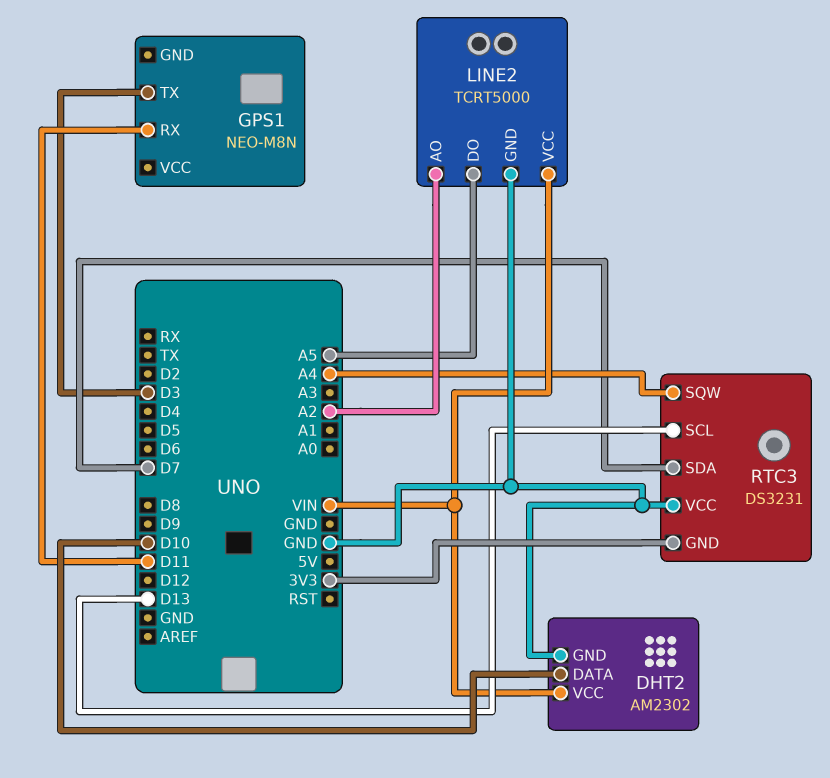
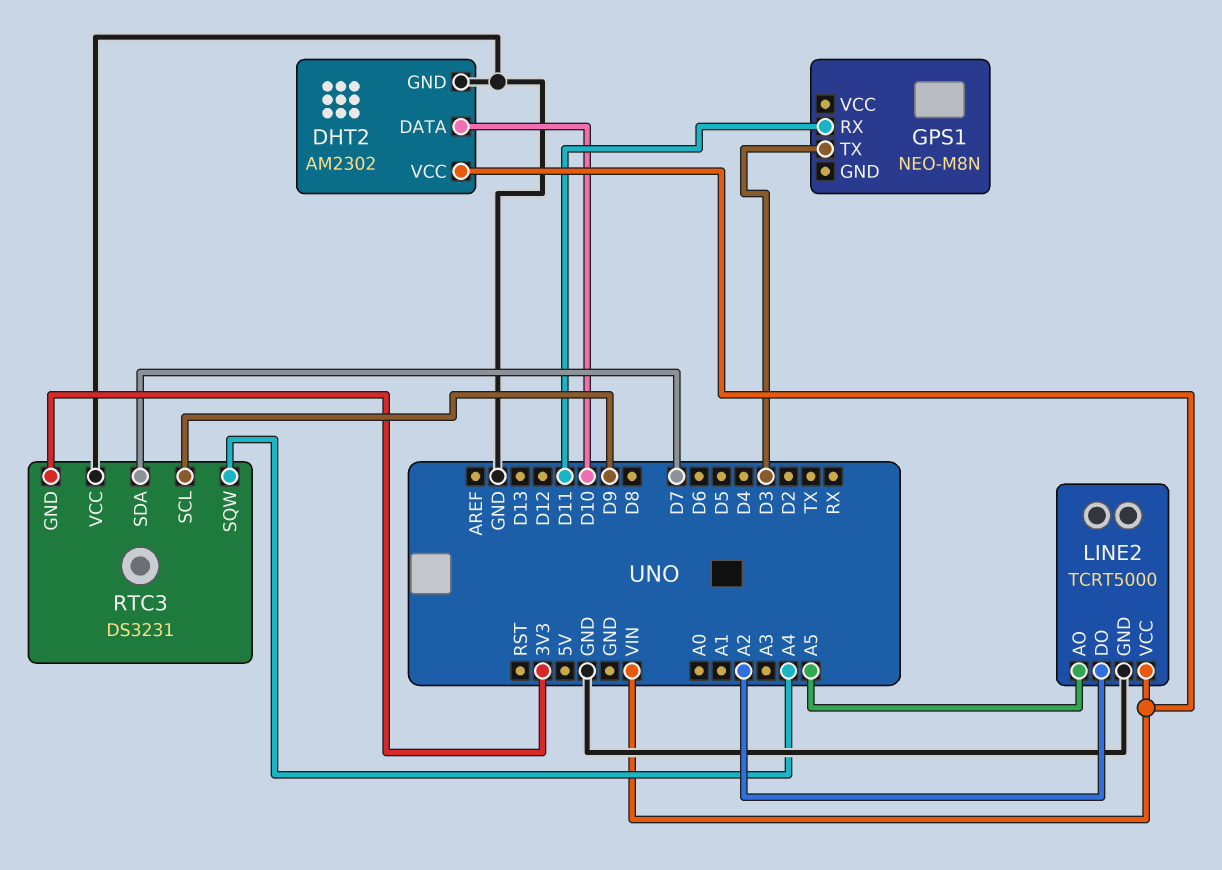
LINE2 pin AO: A2 -> A5
LINE2 pin DO: A5 -> A2
RTC3 pin SCL: D13 -> D9

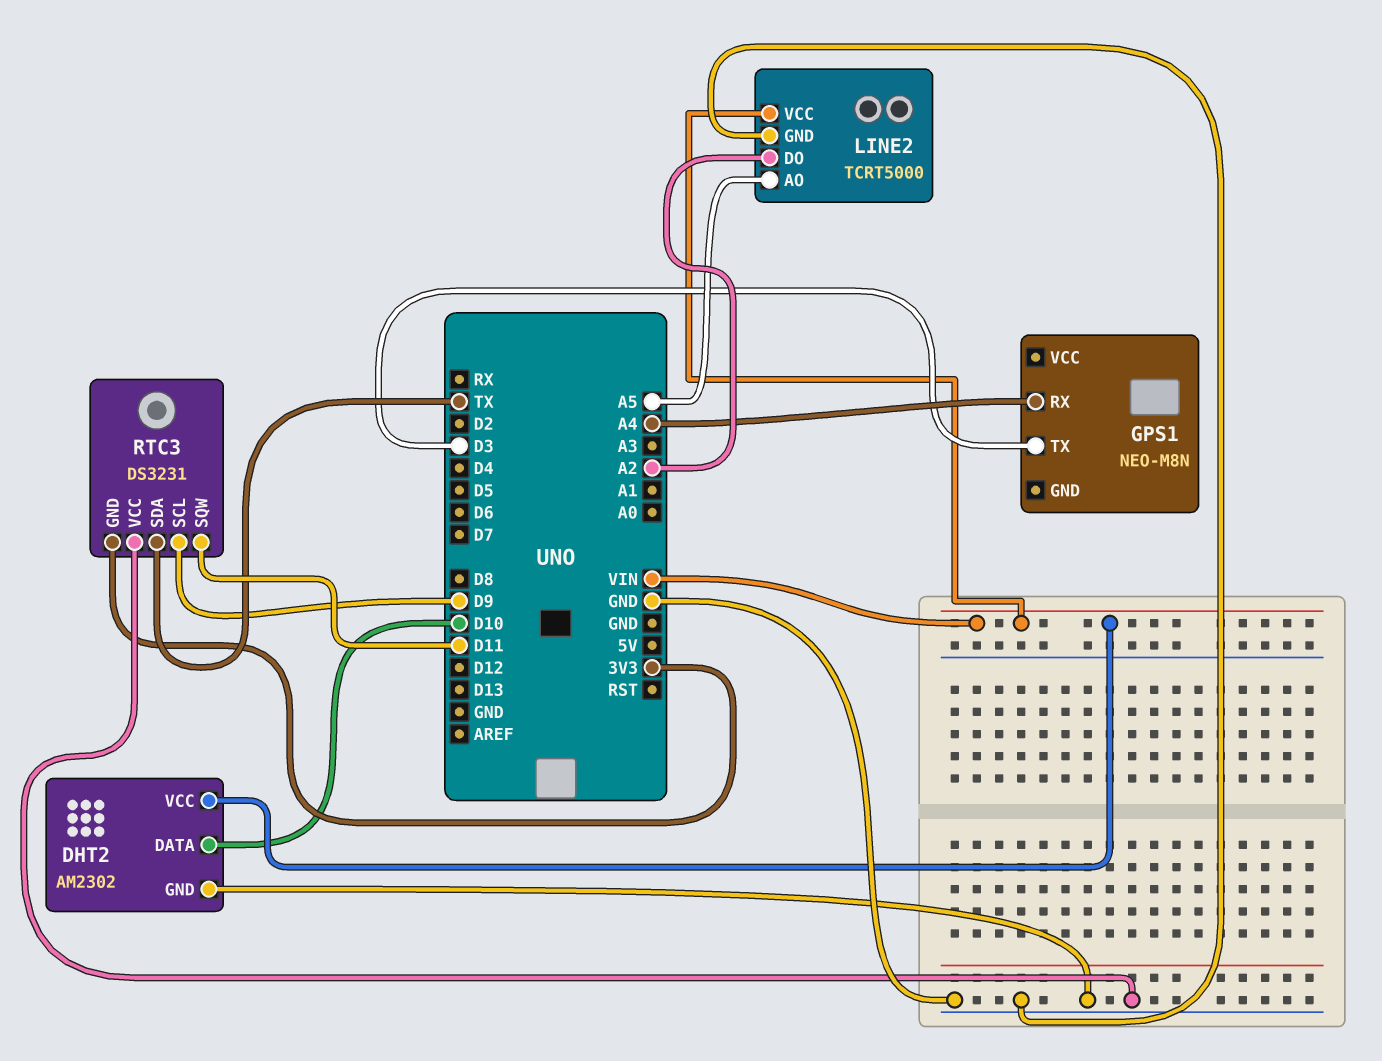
GPS1 pin RX: D11 -> A4
RTC3 pin SDA: D7 -> TX
RTC3 pin SQW: A4 -> D11

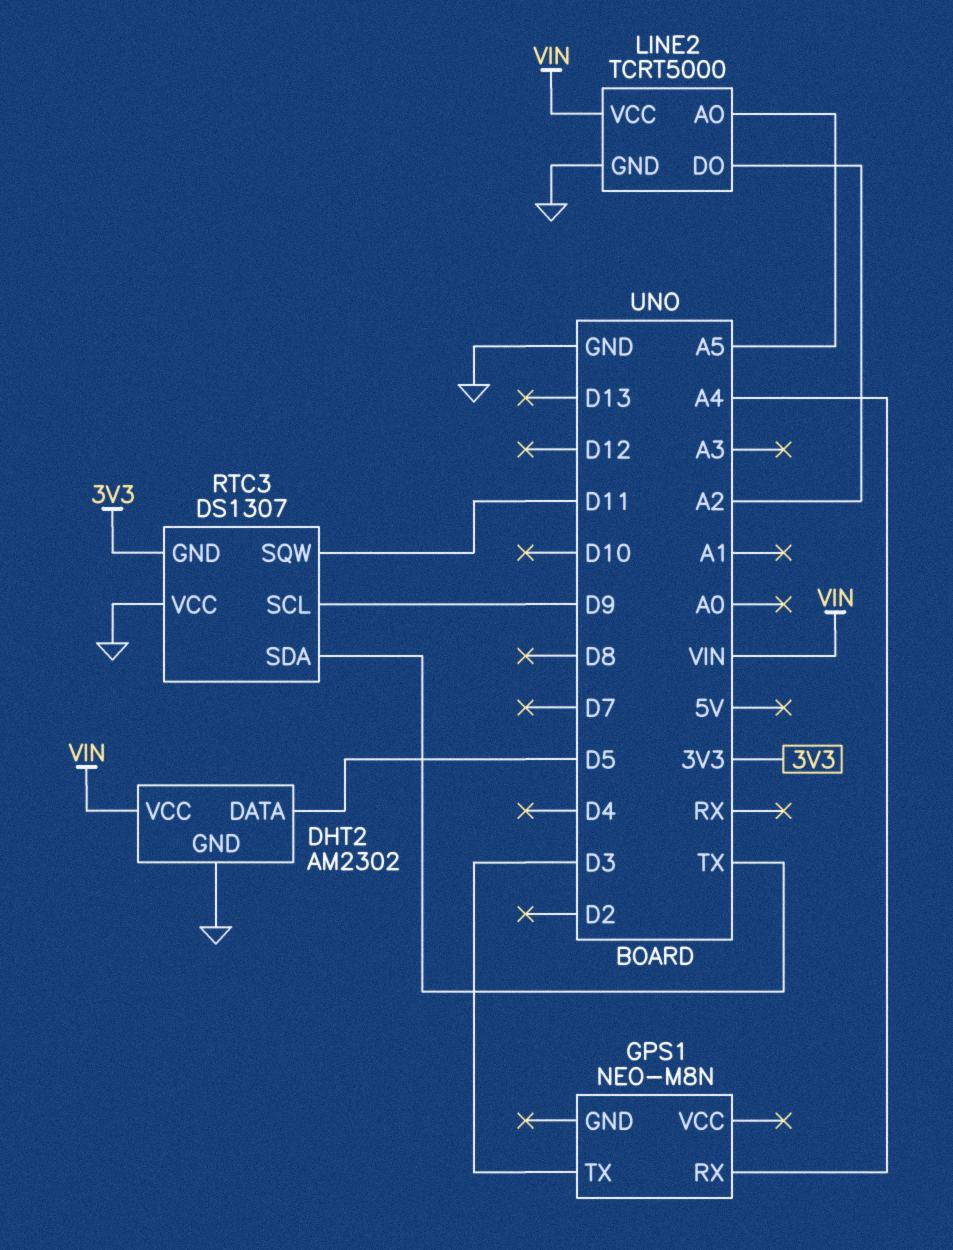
DHT2 pin DATA: D10 -> D5
RTC3: DS3231 -> DS1307

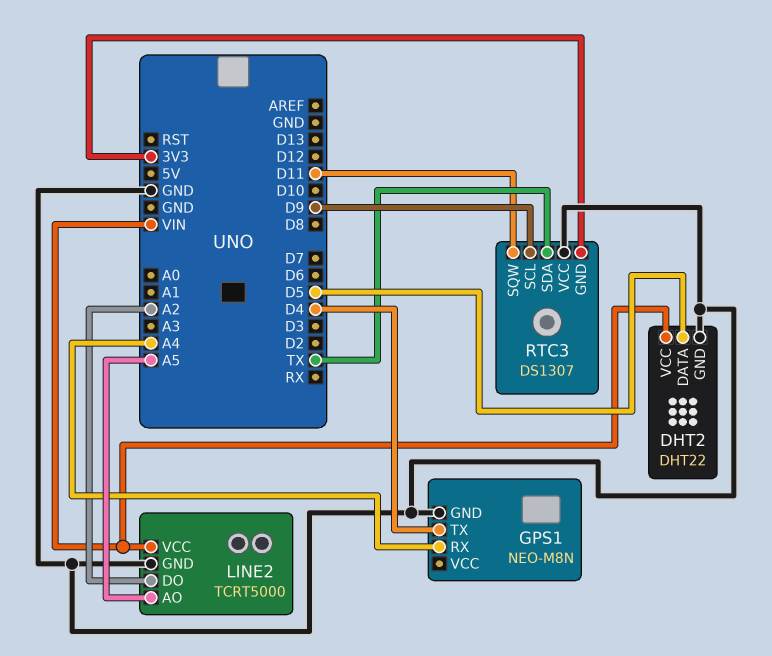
DHT2: AM2302 -> DHT22
GPS1 pin GND: none -> GND
GPS1 pin TX: D3 -> D4

